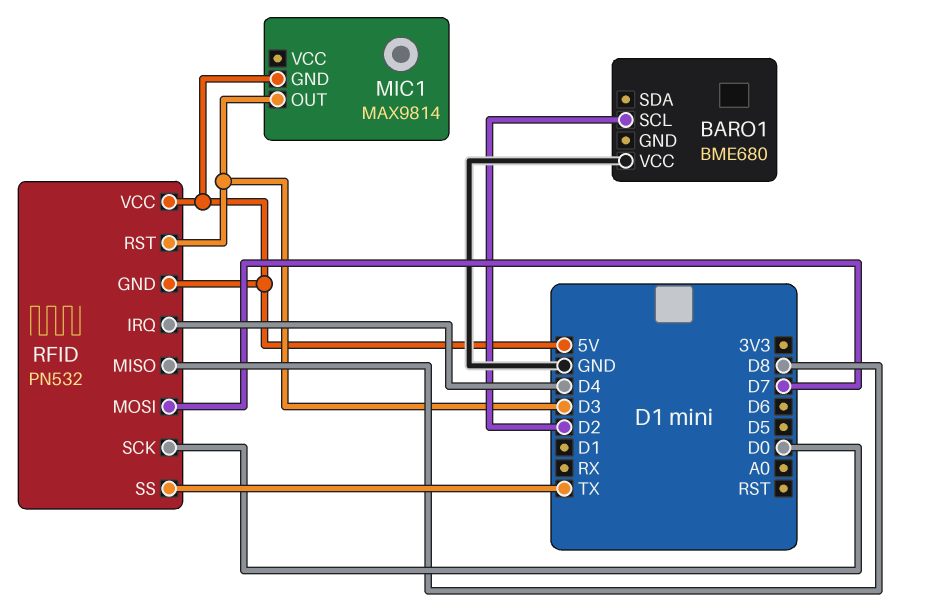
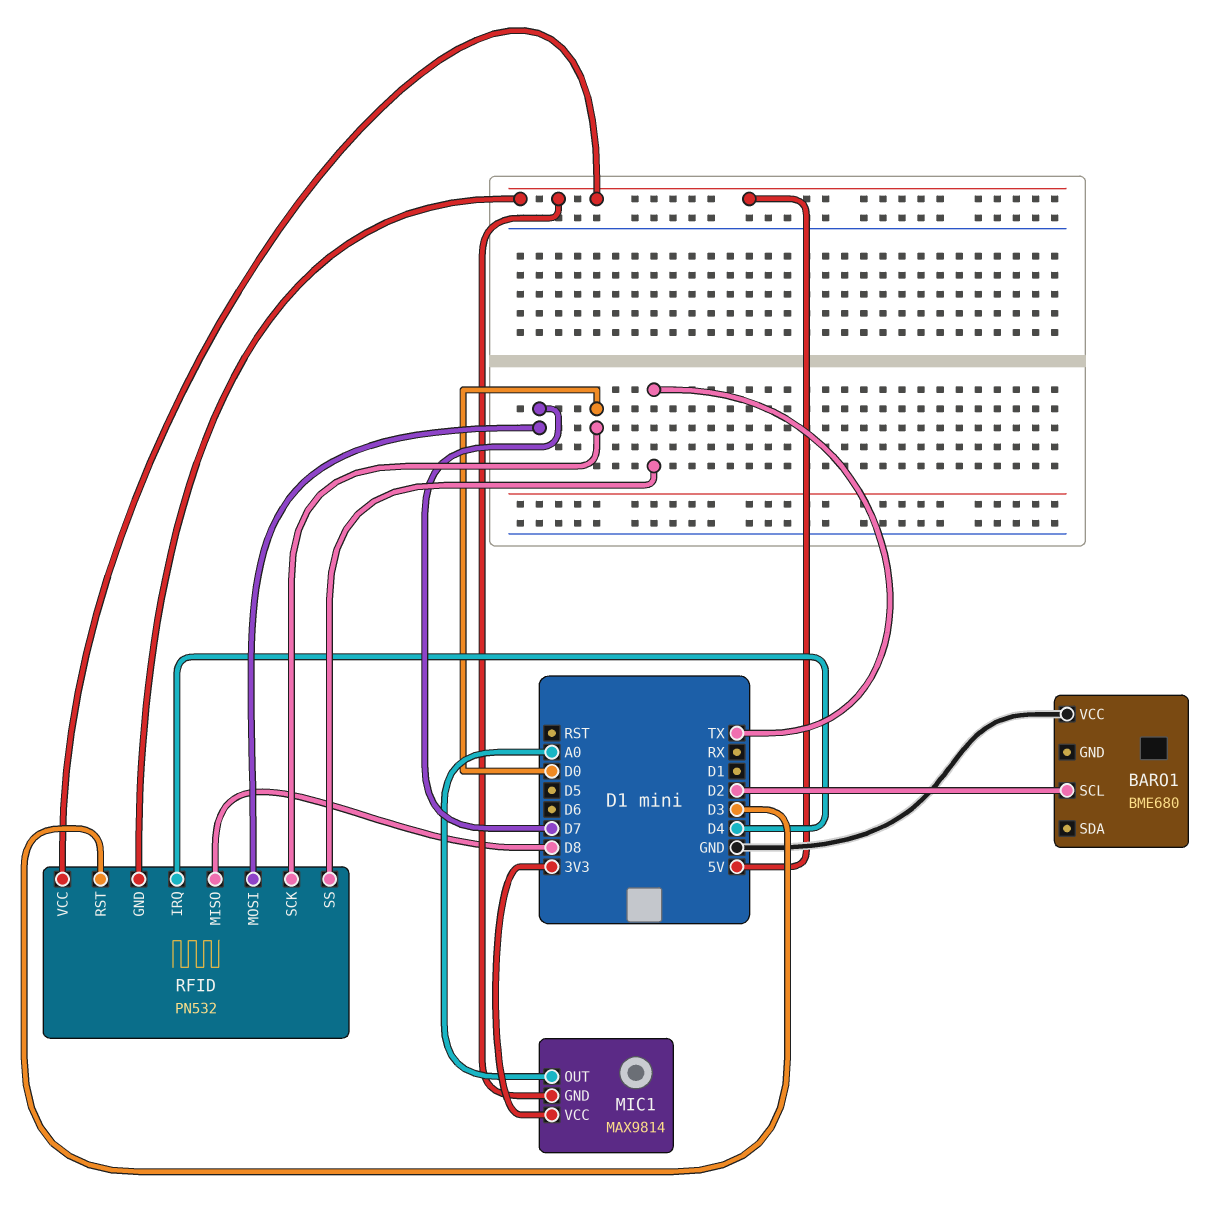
MIC1 pin OUT: D3 -> A0
MIC1 pin VCC: none -> 3V3

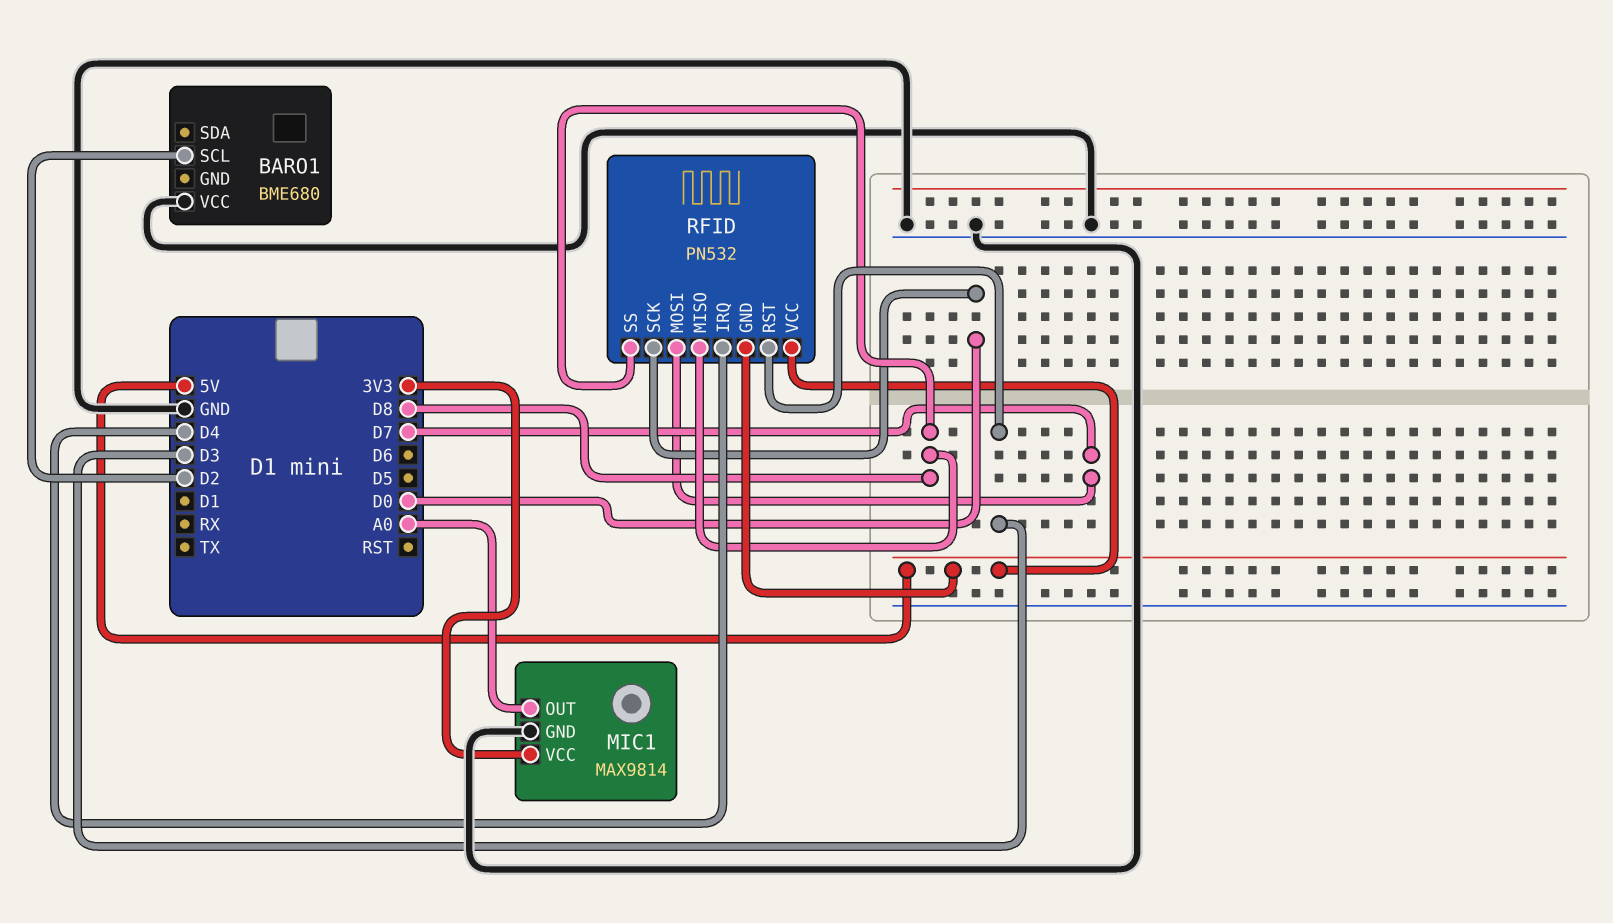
MIC1 pin GND: 5V -> GND
RFID pin SS: TX -> D8

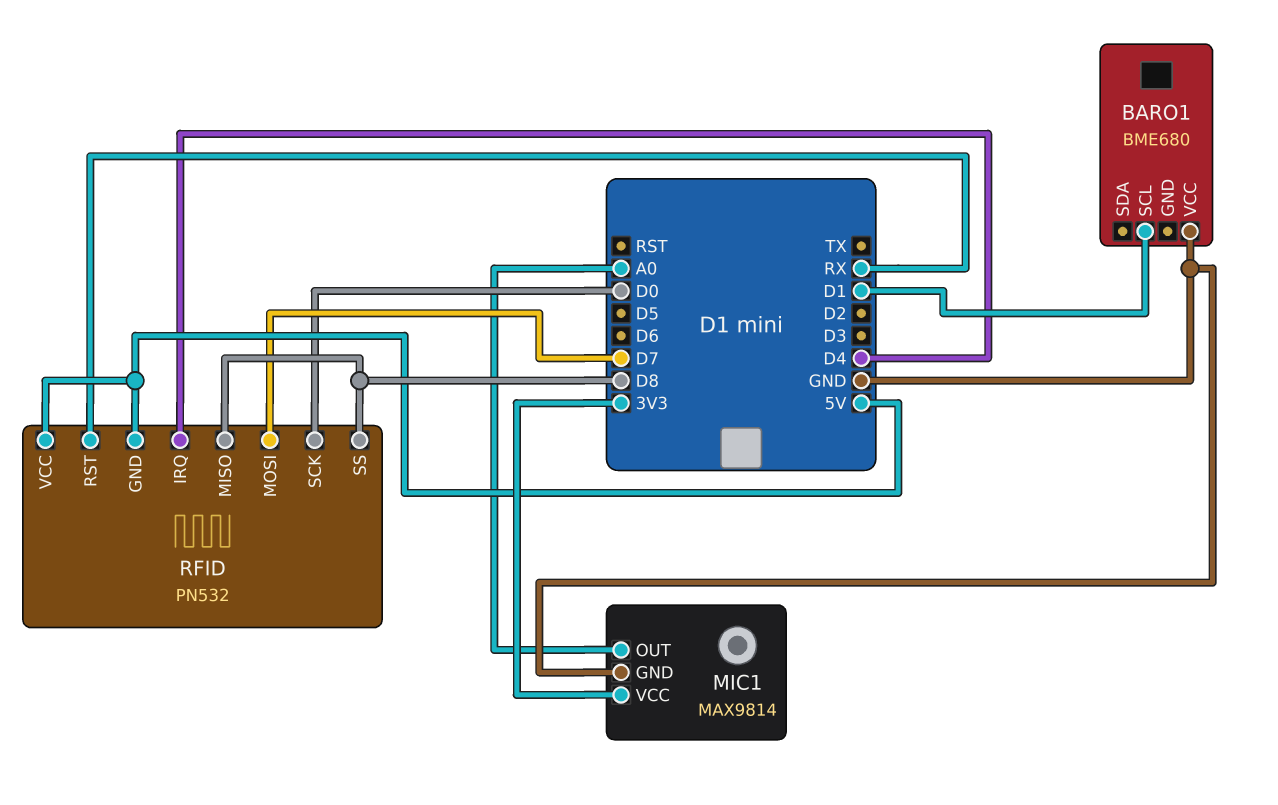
BARO1 pin SCL: D2 -> D1
RFID pin RST: D3 -> RX

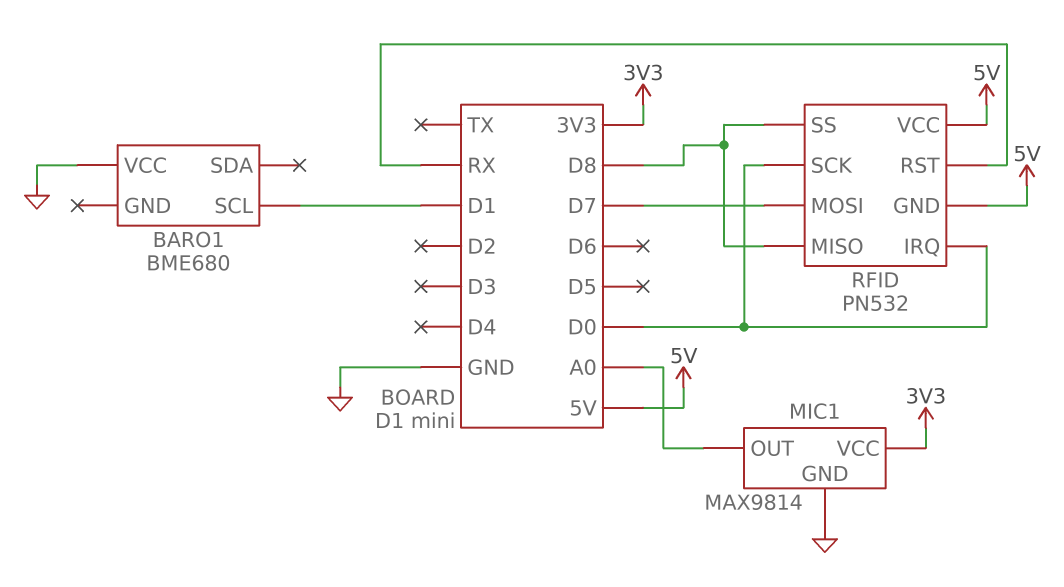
RFID pin IRQ: D4 -> D0

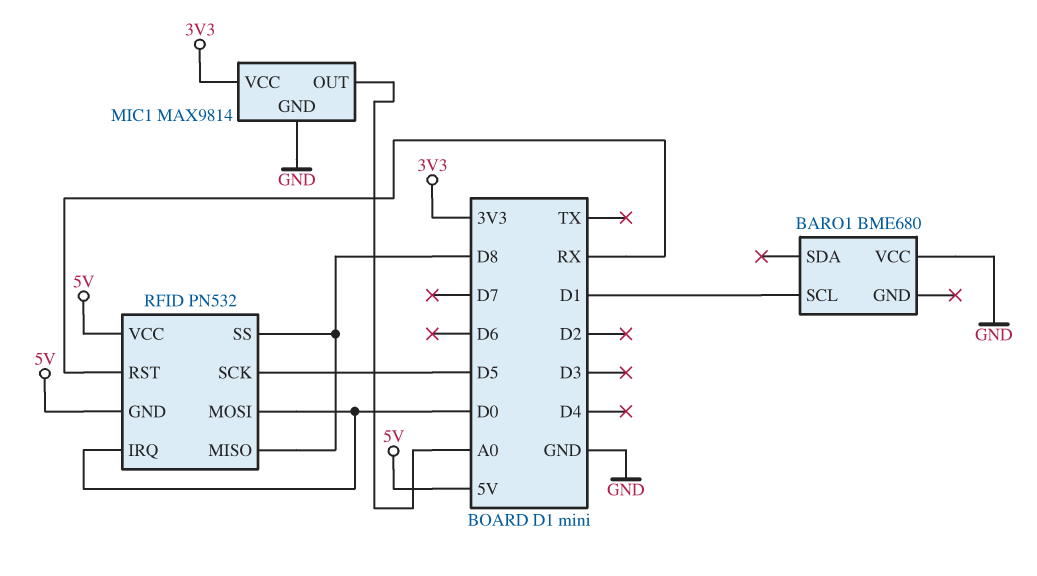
RFID pin MOSI: D7 -> D0
RFID pin SCK: D0 -> D5

